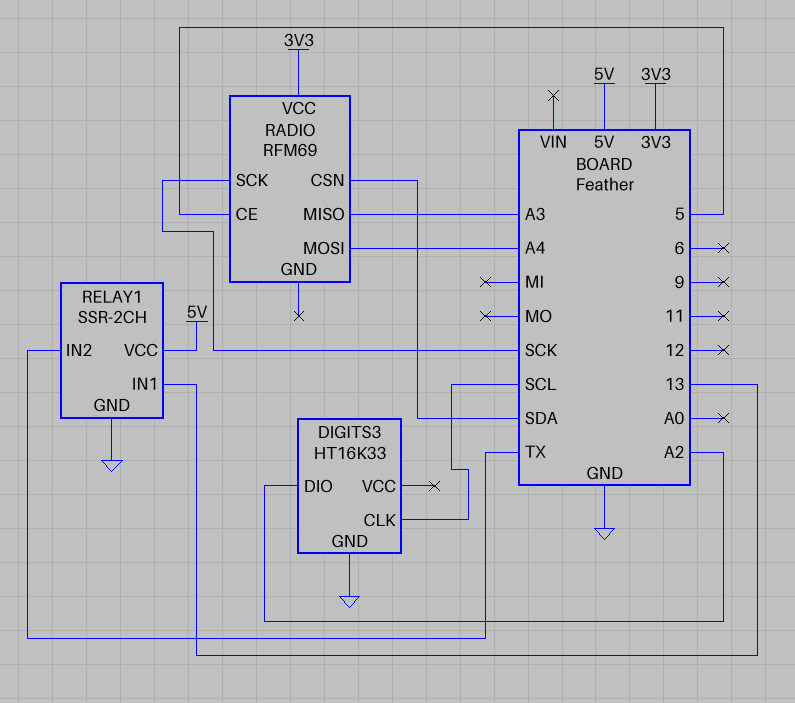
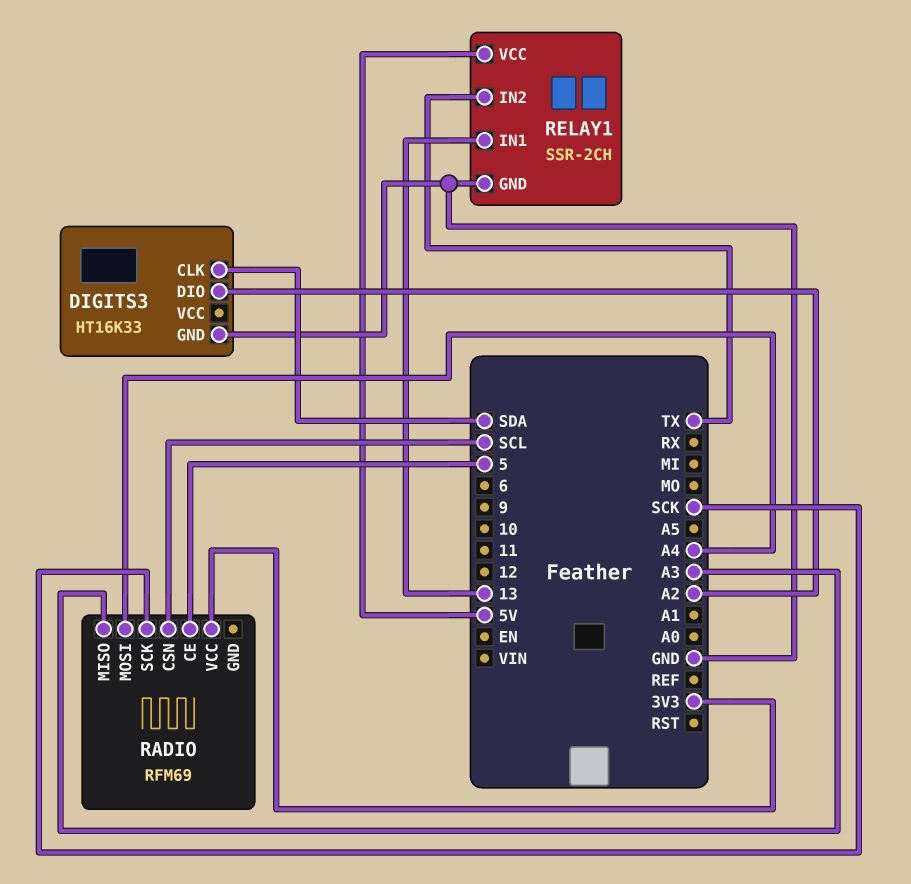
DIGITS3 pin CLK: SCL -> SDA
RADIO pin CSN: SDA -> SCL

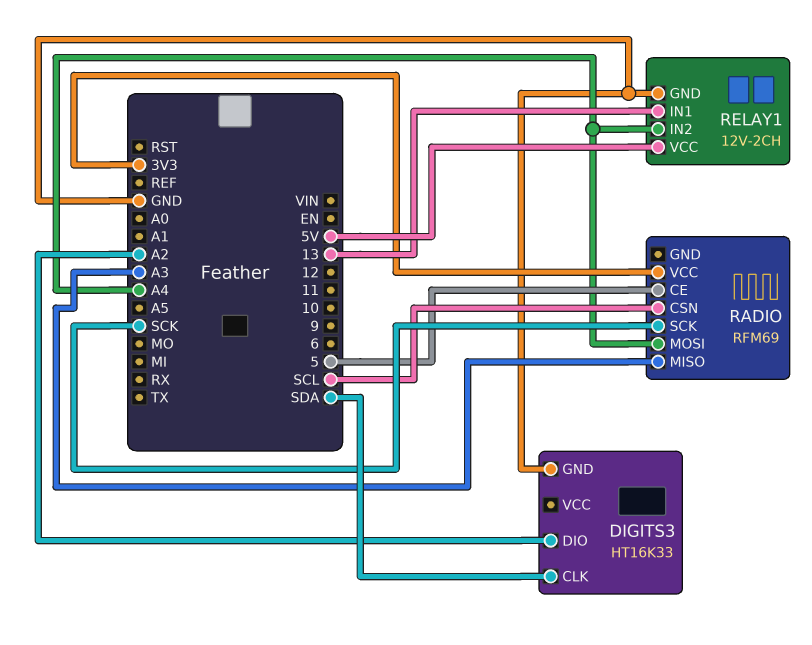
RELAY1: SSR-2CH -> 12V-2CH
RELAY1 pin IN2: TX -> A4

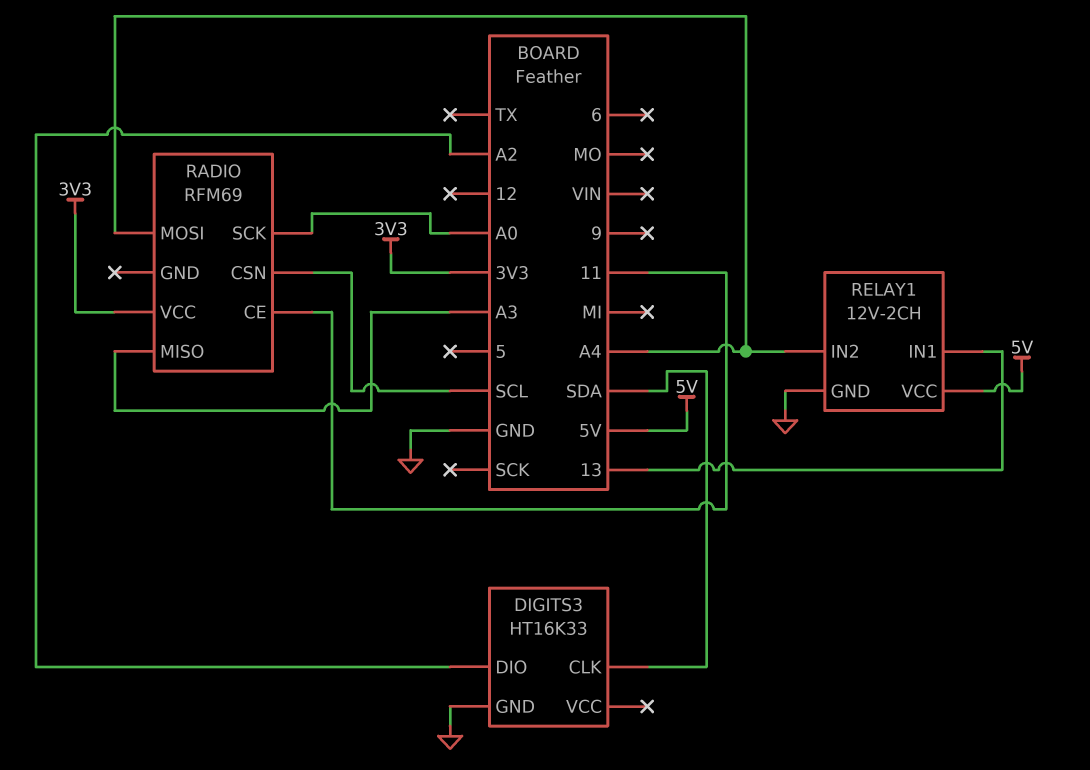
RADIO pin CE: 5 -> 11
RADIO pin SCK: SCK -> A0

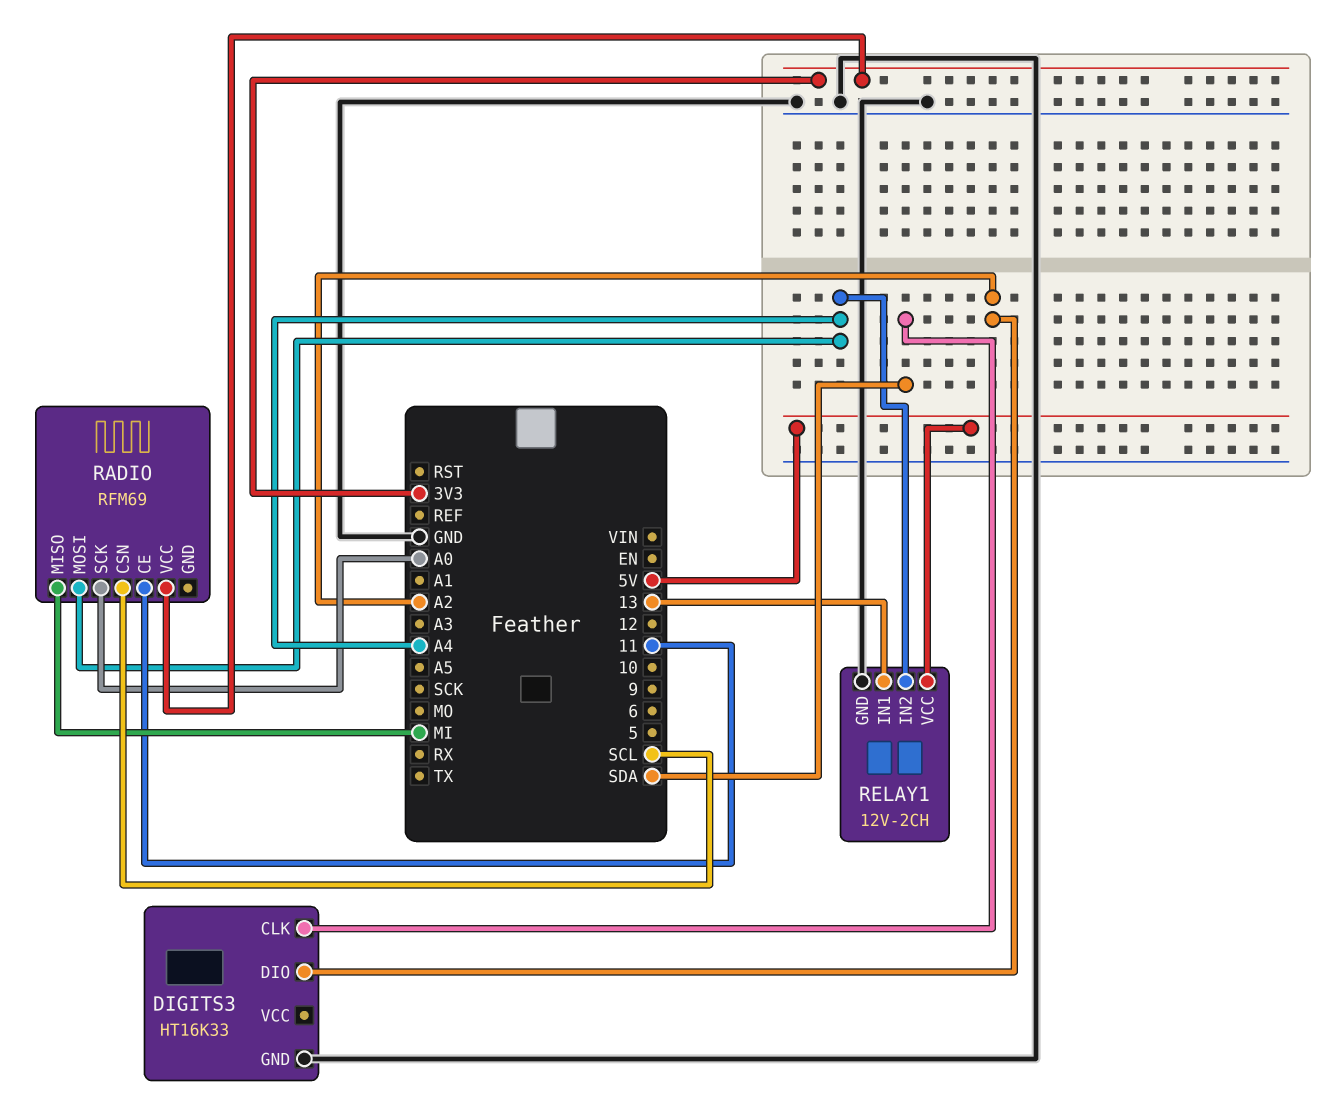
RADIO pin MISO: A3 -> MI

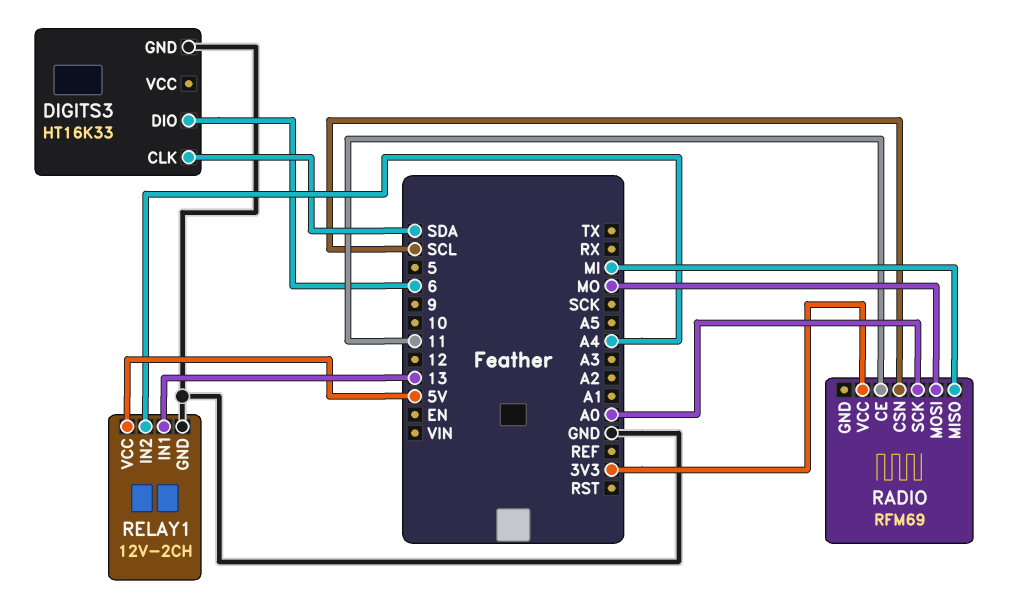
DIGITS3 pin DIO: A2 -> 6
RADIO pin MOSI: A4 -> MO

